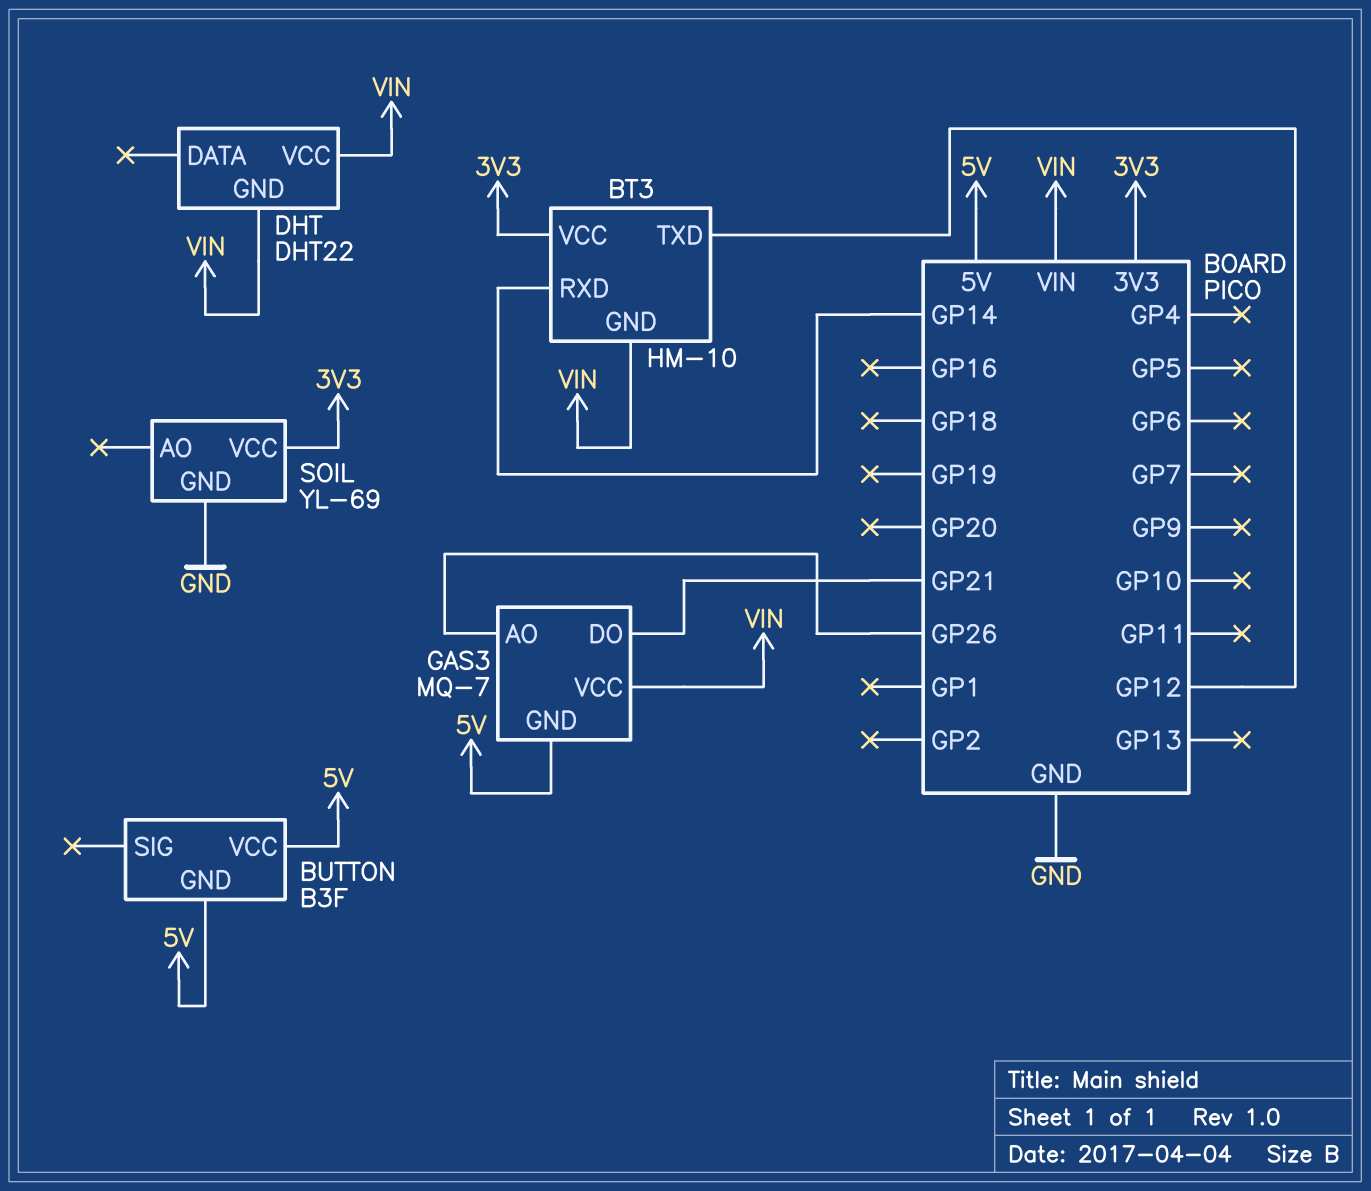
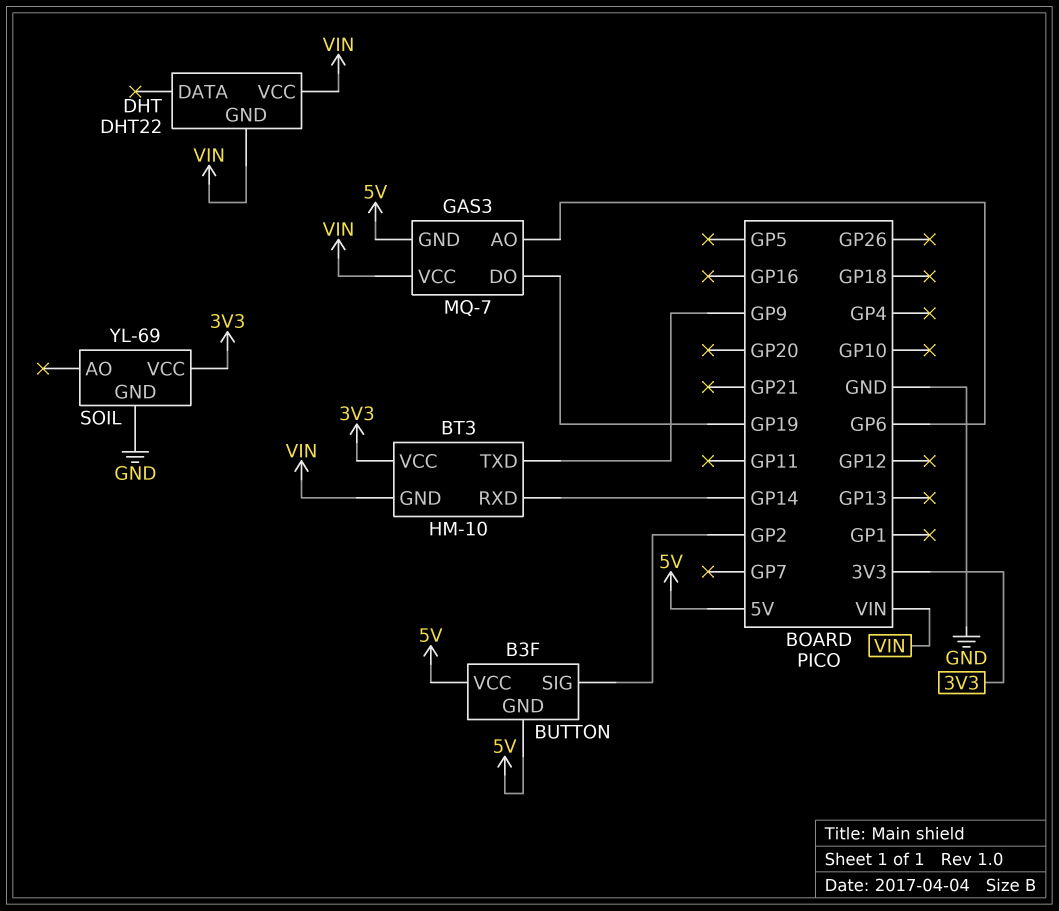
BT3 pin TXD: GP12 -> GP9
BUTTON pin SIG: none -> GP2
GAS3 pin AO: GP26 -> GP6
GAS3 pin DO: GP21 -> GP19

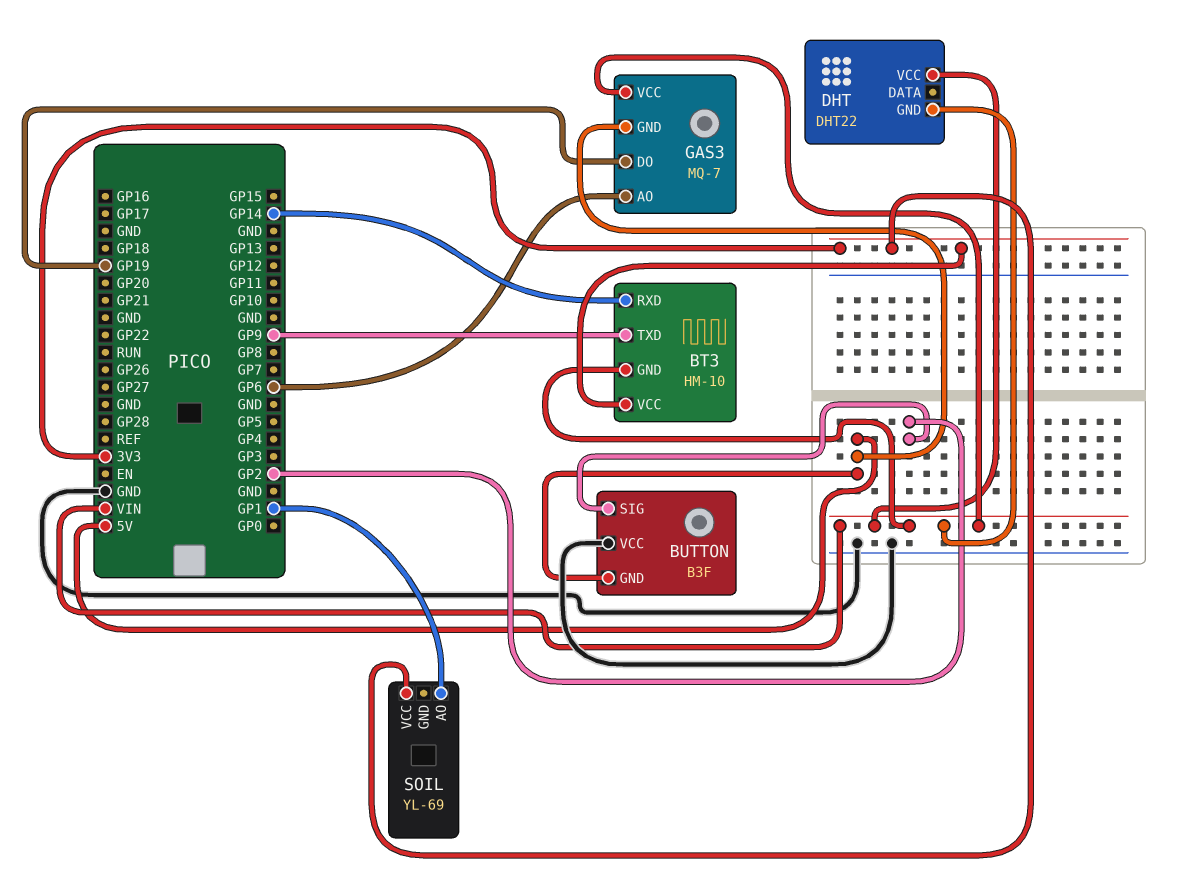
BUTTON pin VCC: 5V -> GND
SOIL pin AO: none -> GP1
SOIL pin GND: GND -> none

